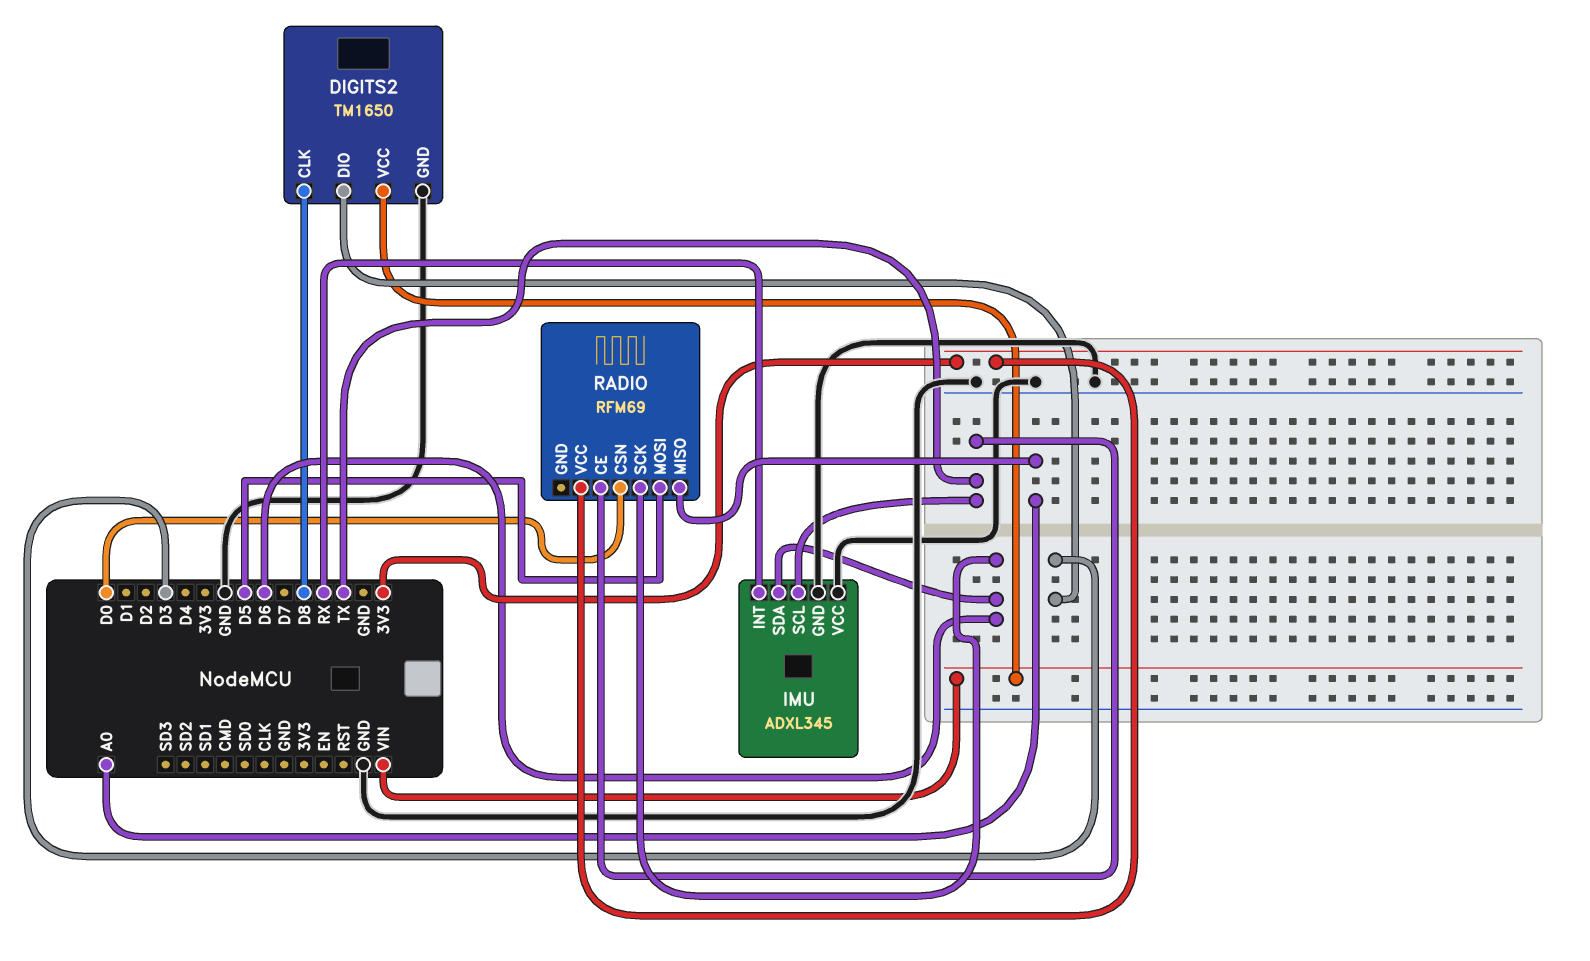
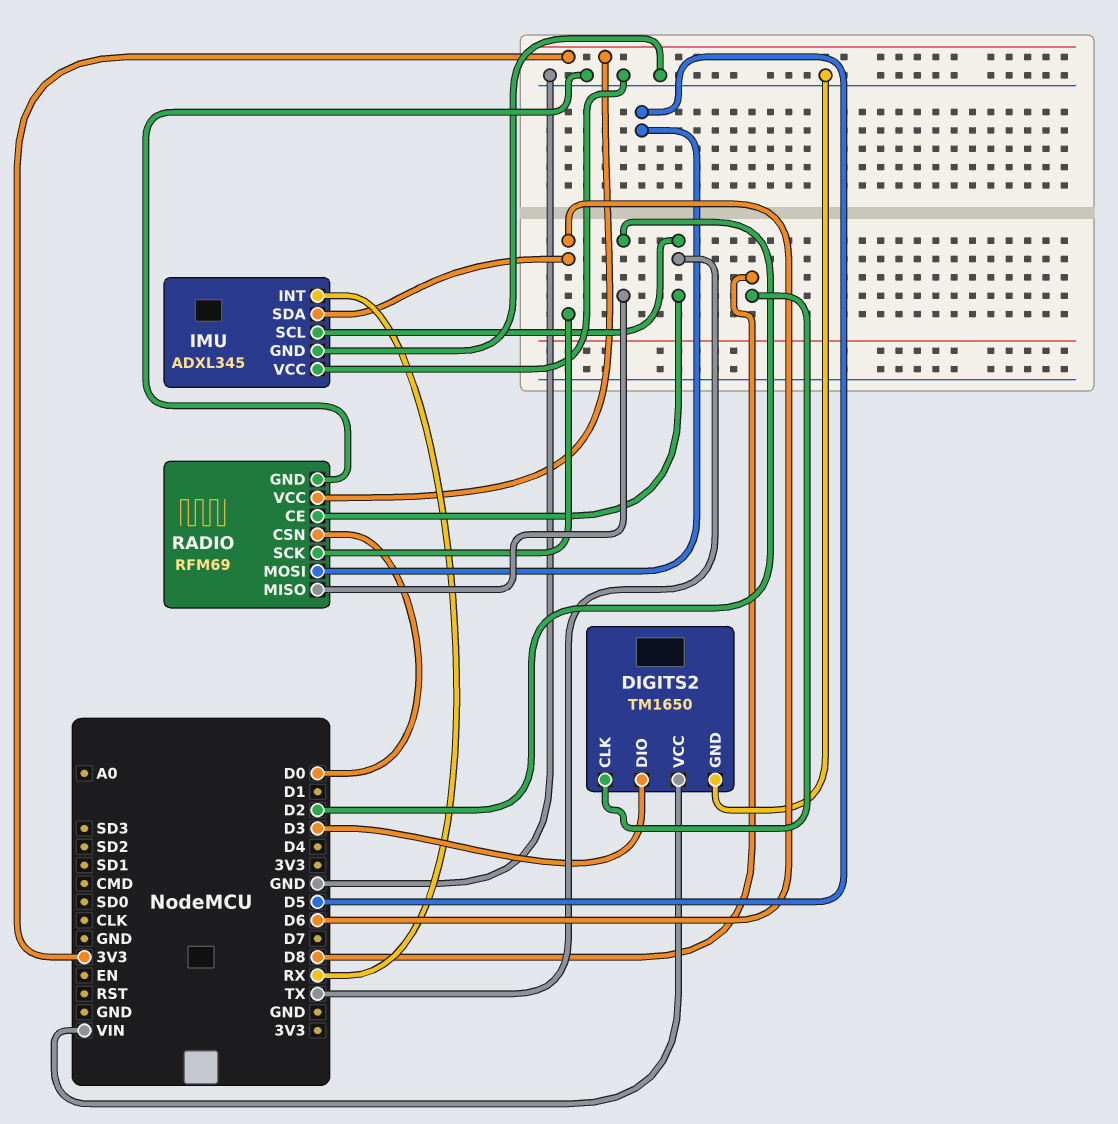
RADIO pin GND: none -> GND
RADIO pin MISO: A0 -> D2

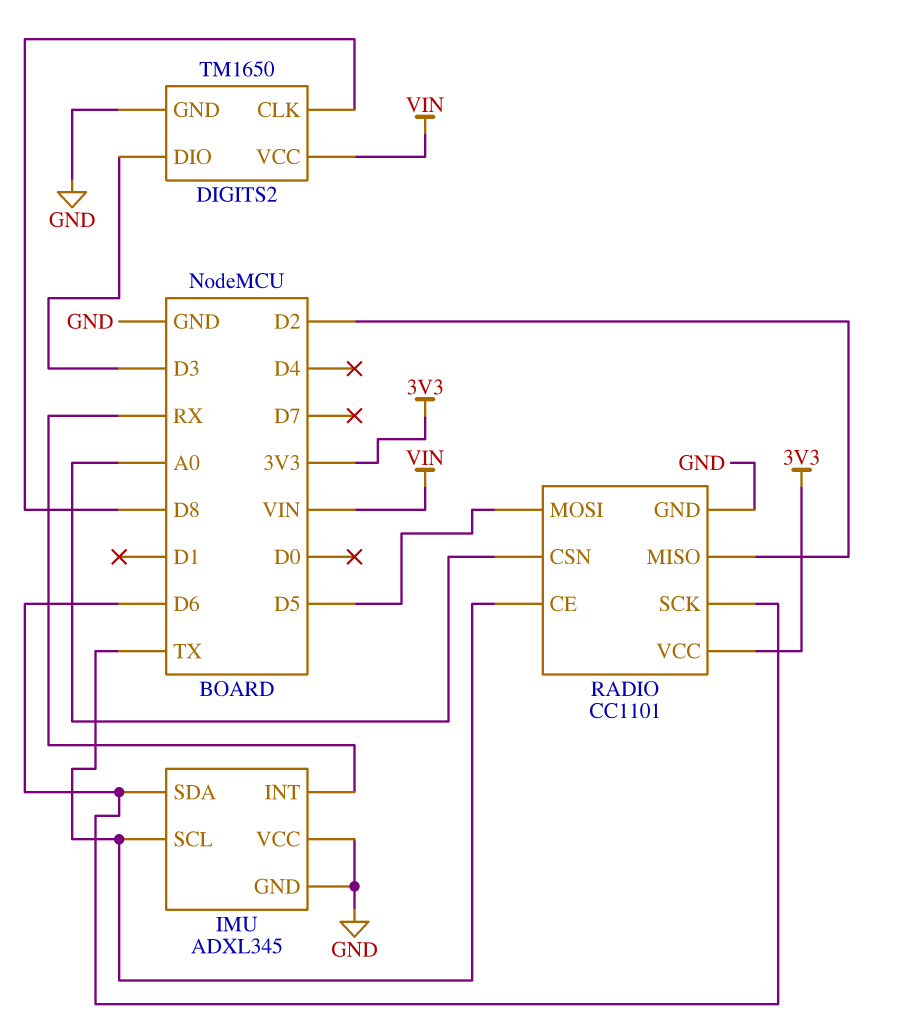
RADIO: RFM69 -> CC1101
RADIO pin CSN: D0 -> A0

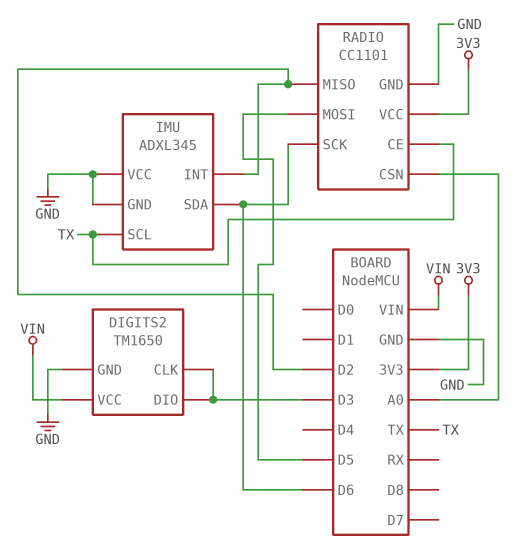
DIGITS2 pin CLK: D8 -> D3
IMU pin INT: RX -> D2

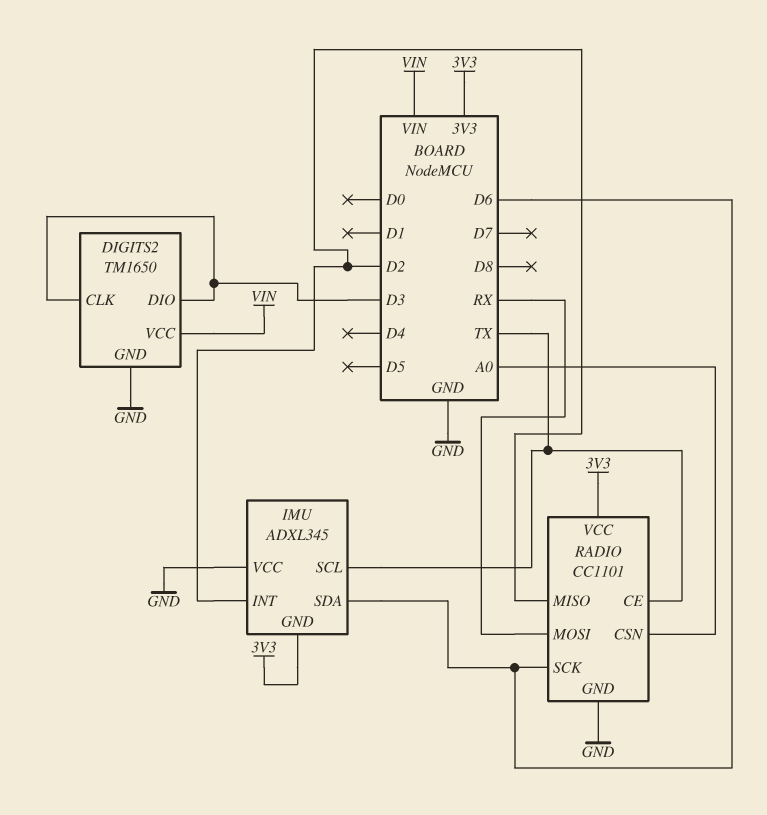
IMU pin GND: GND -> 3V3
RADIO pin MOSI: D5 -> RX

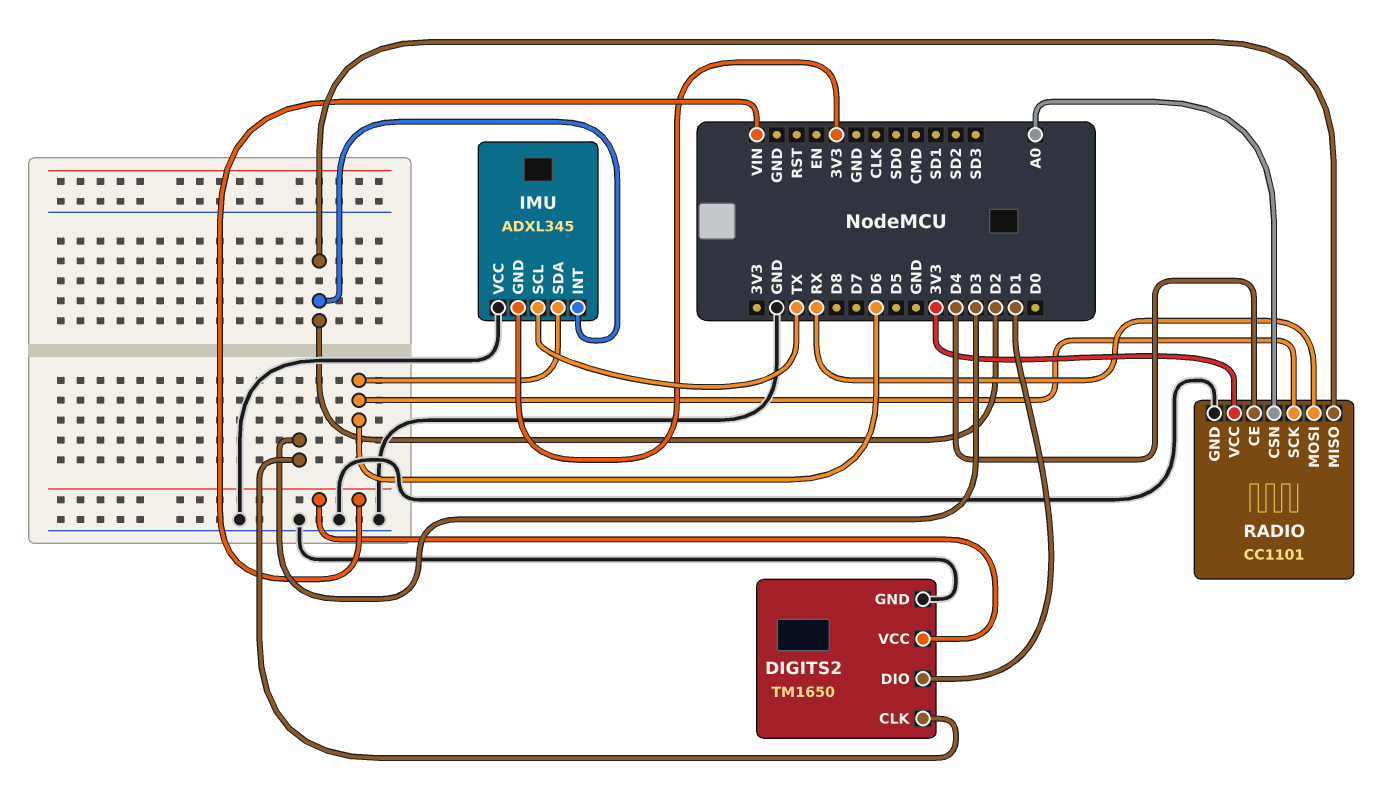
DIGITS2 pin DIO: D3 -> D1
RADIO pin CE: TX -> D4

